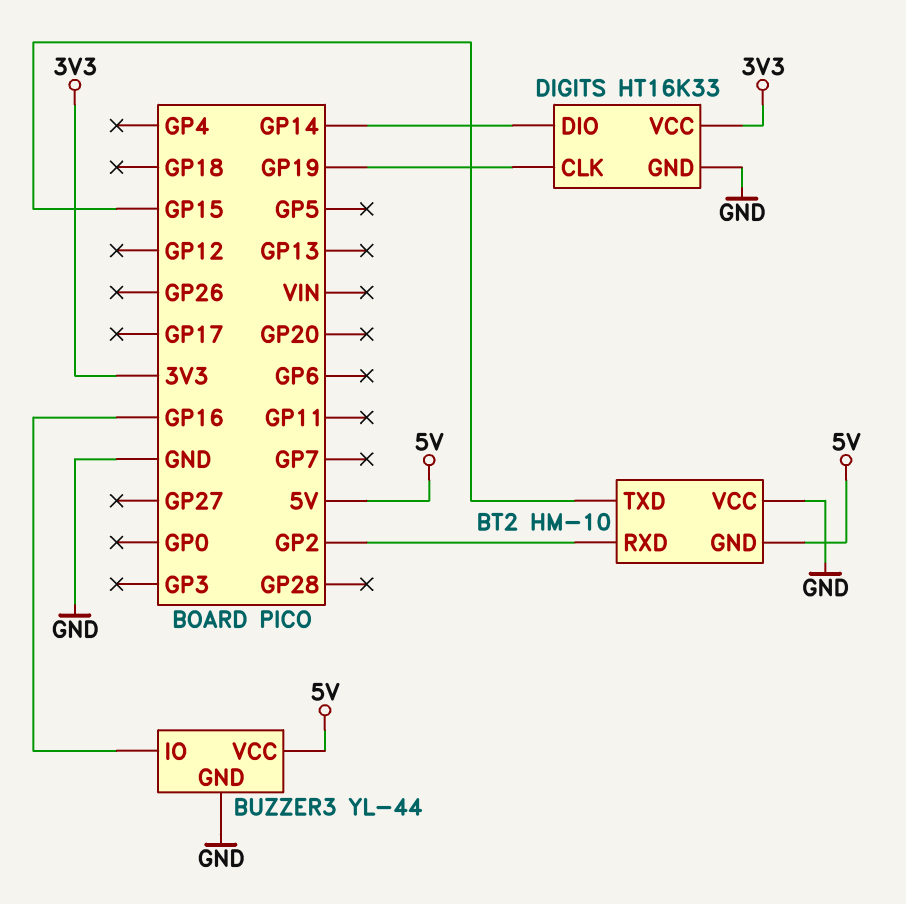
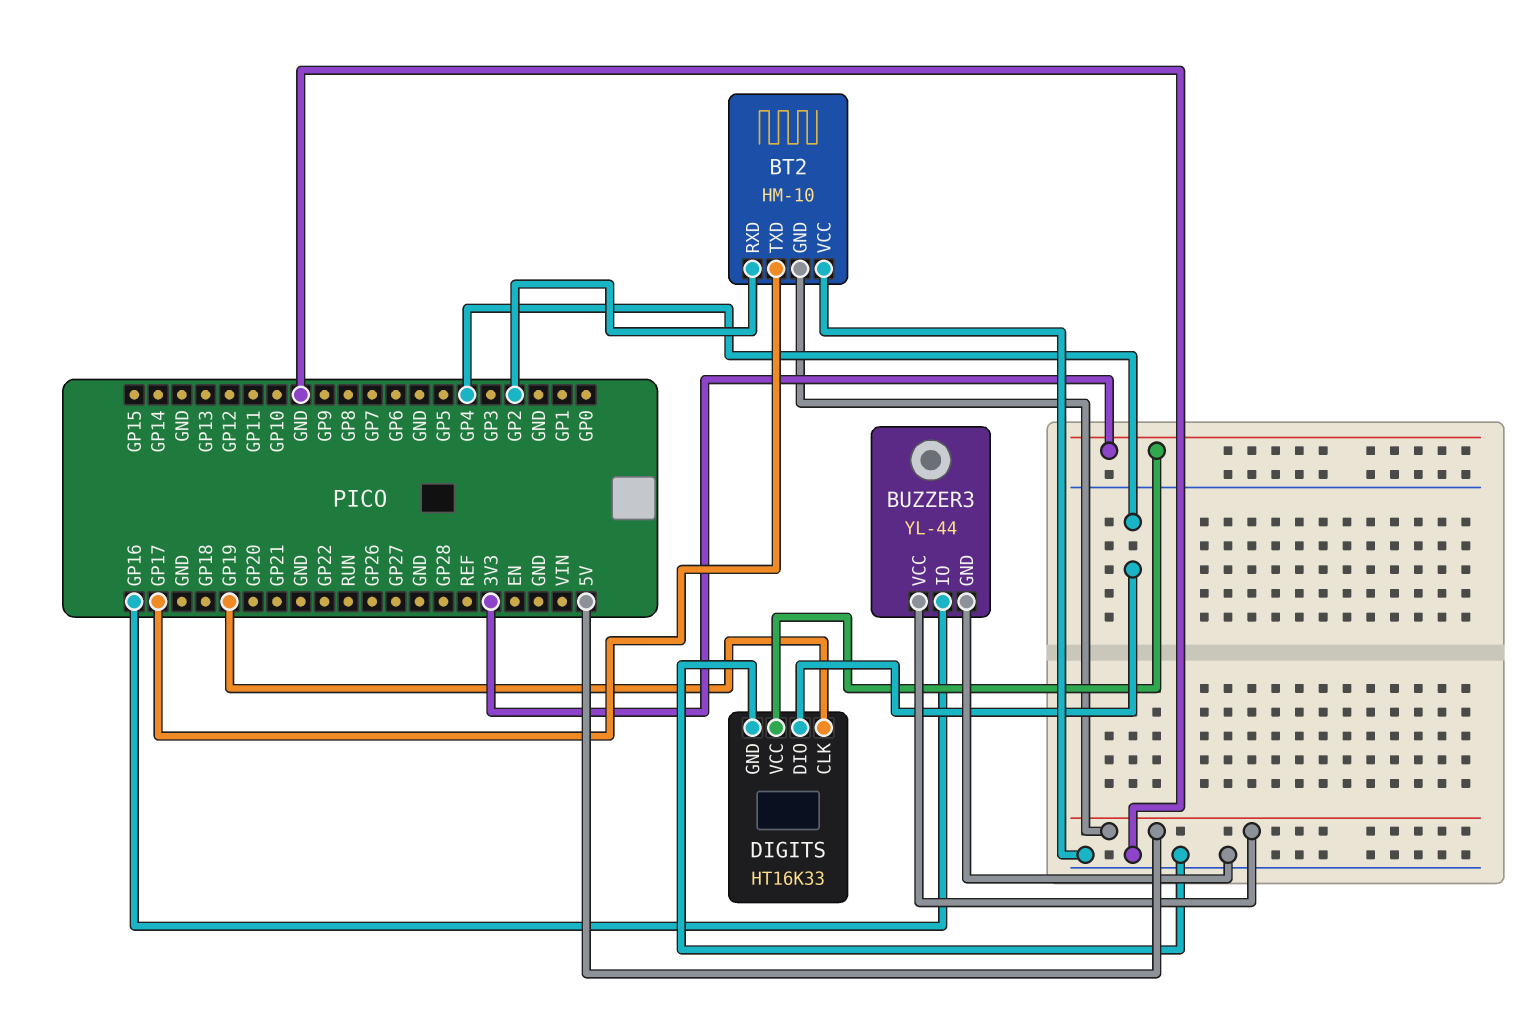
BT2 pin TXD: GP15 -> GP17
DIGITS pin DIO: GP14 -> GP4

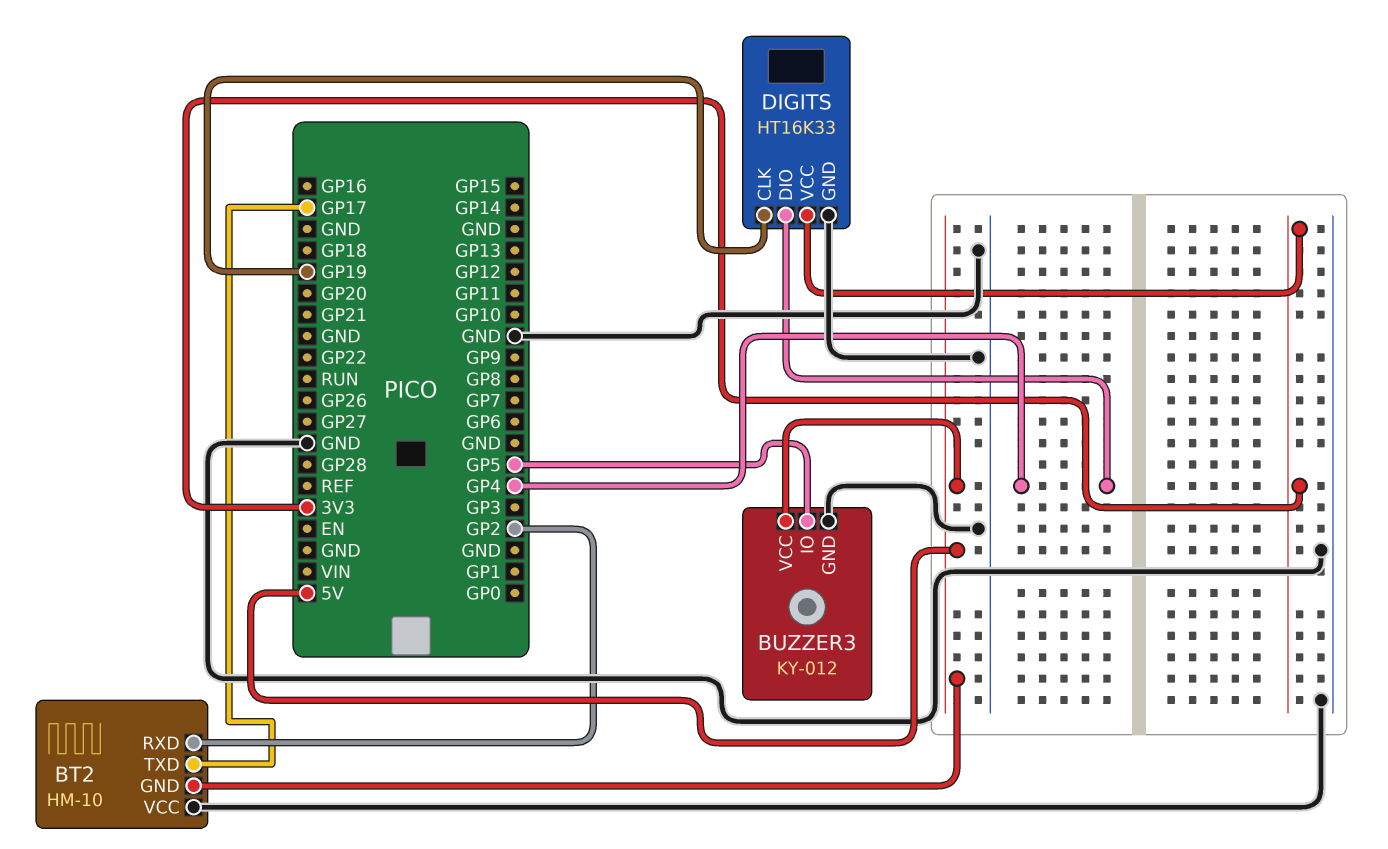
BUZZER3: YL-44 -> KY-012
BUZZER3 pin IO: GP16 -> GP5

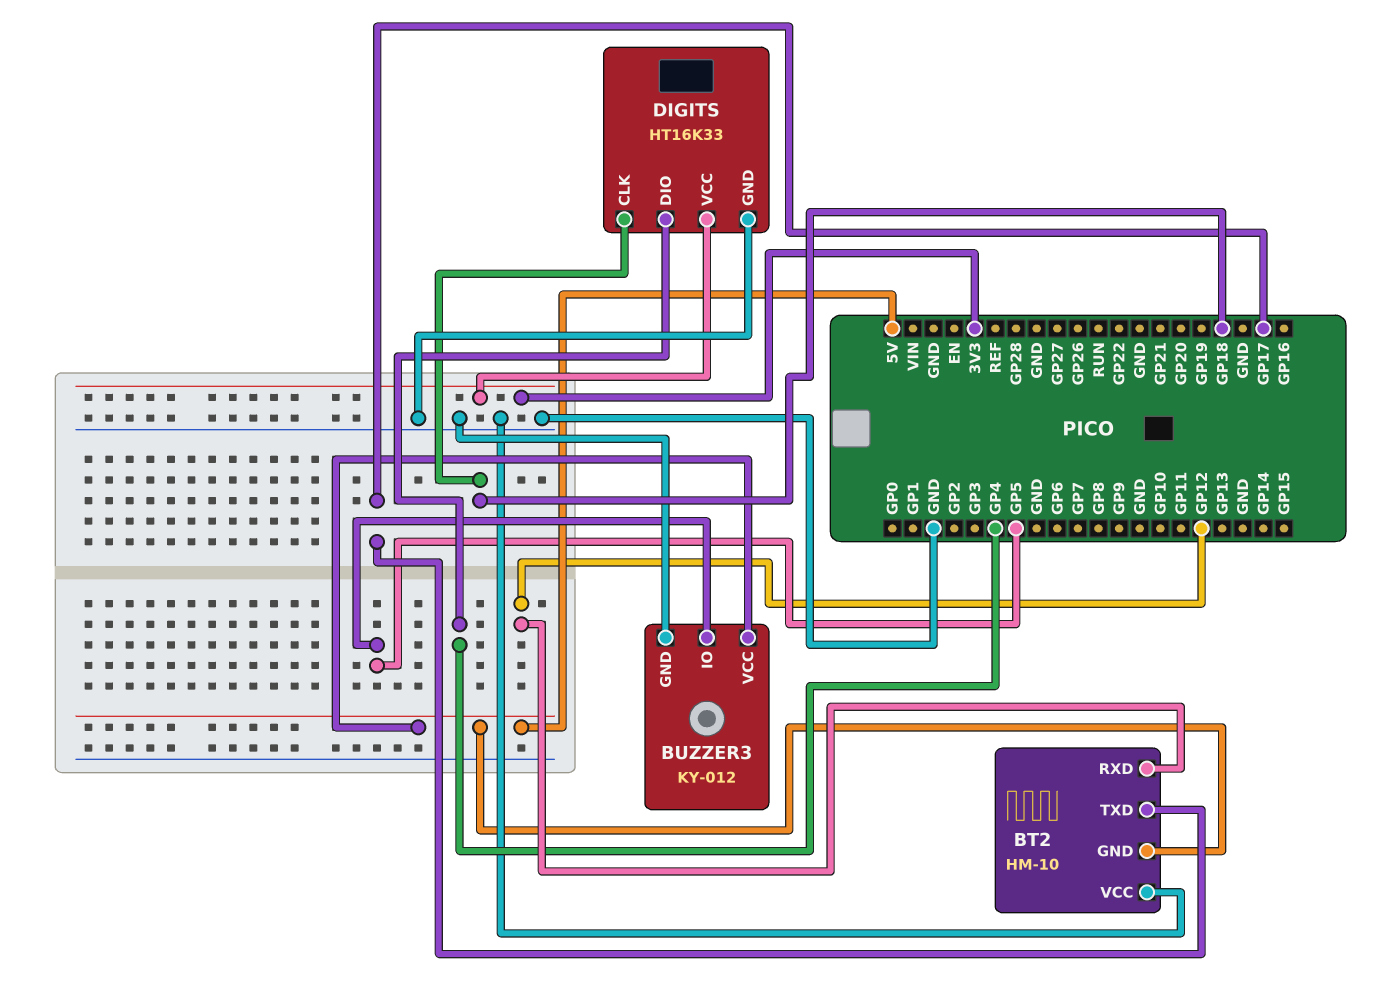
BT2 pin RXD: GP2 -> GP12
DIGITS pin CLK: GP19 -> GP18

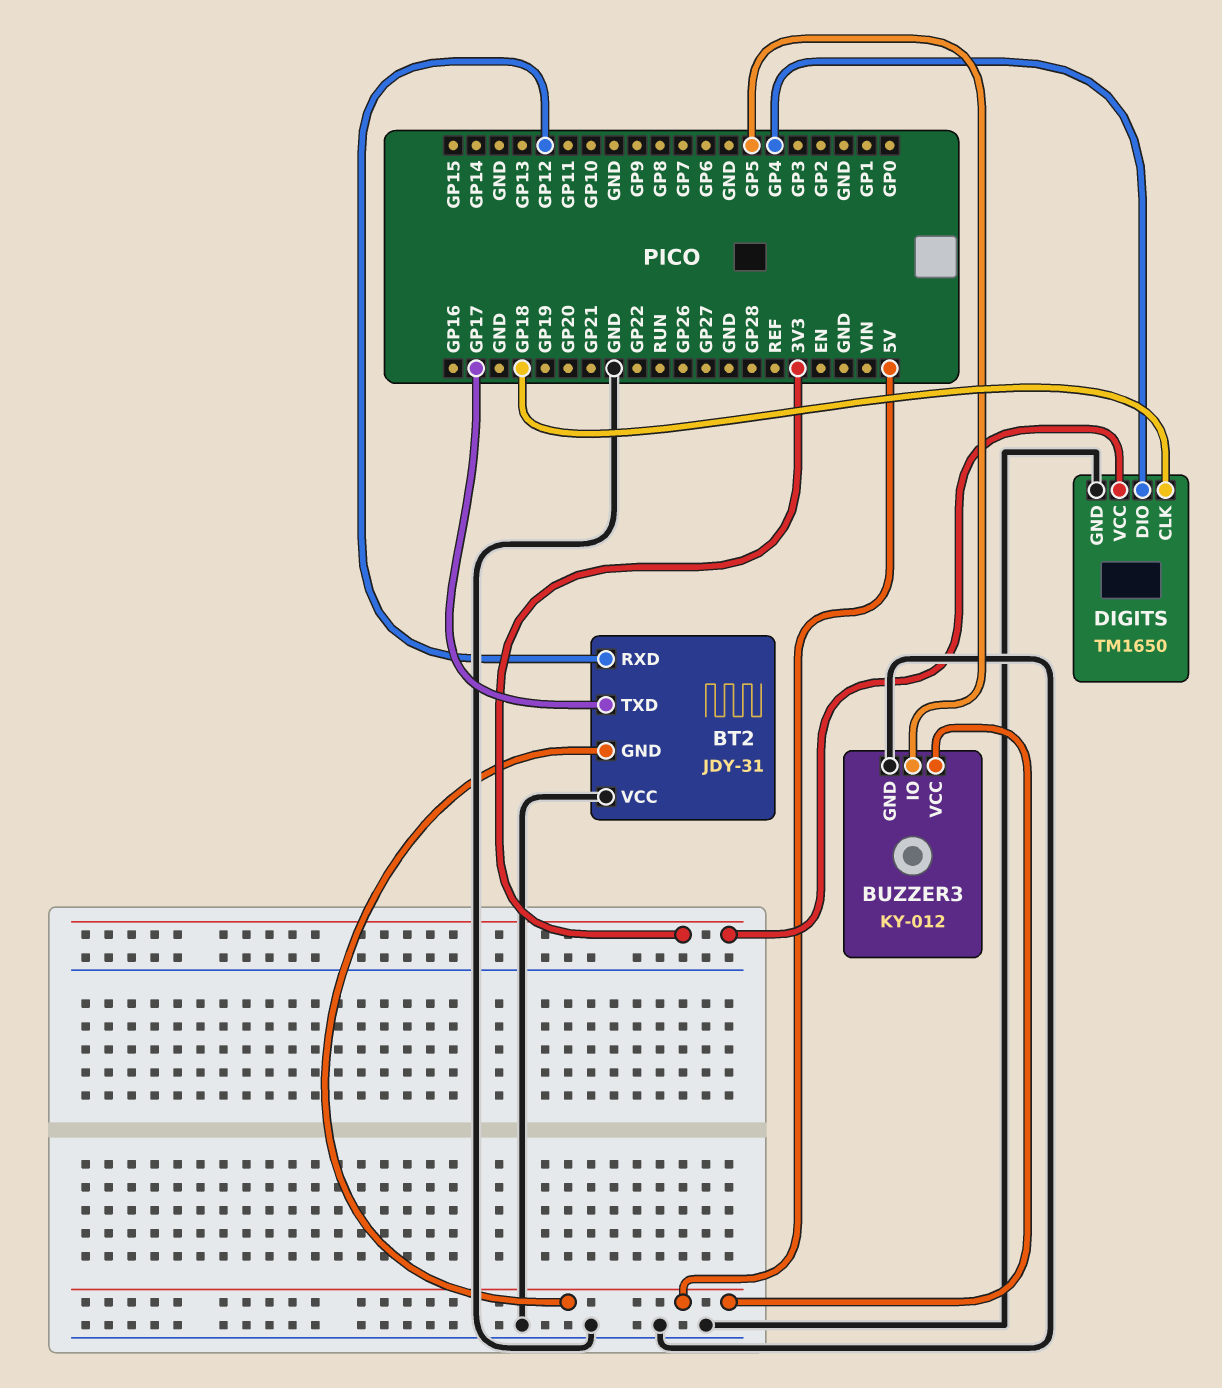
BT2: HM-10 -> JDY-31
DIGITS: HT16K33 -> TM1650

